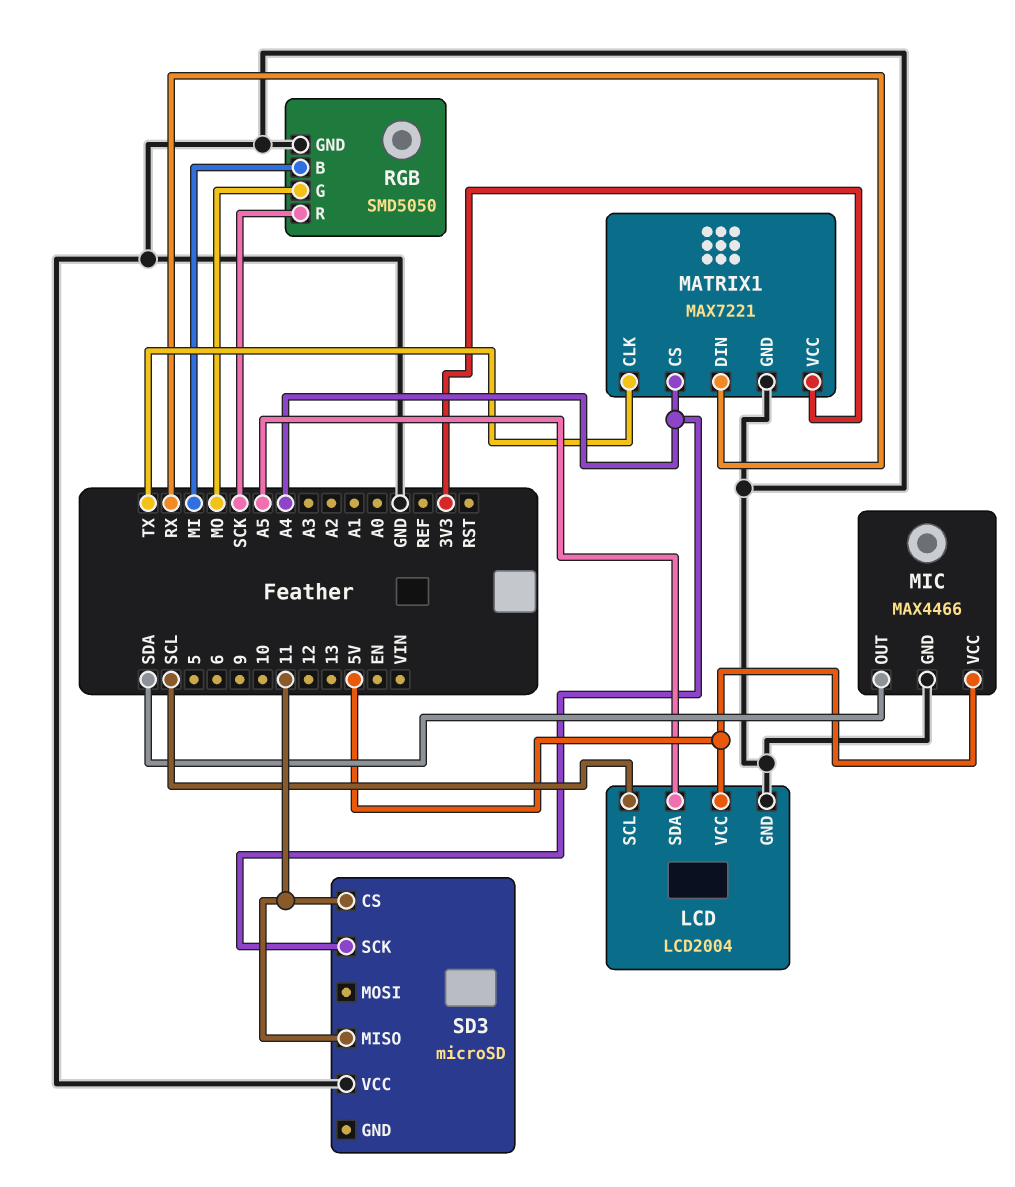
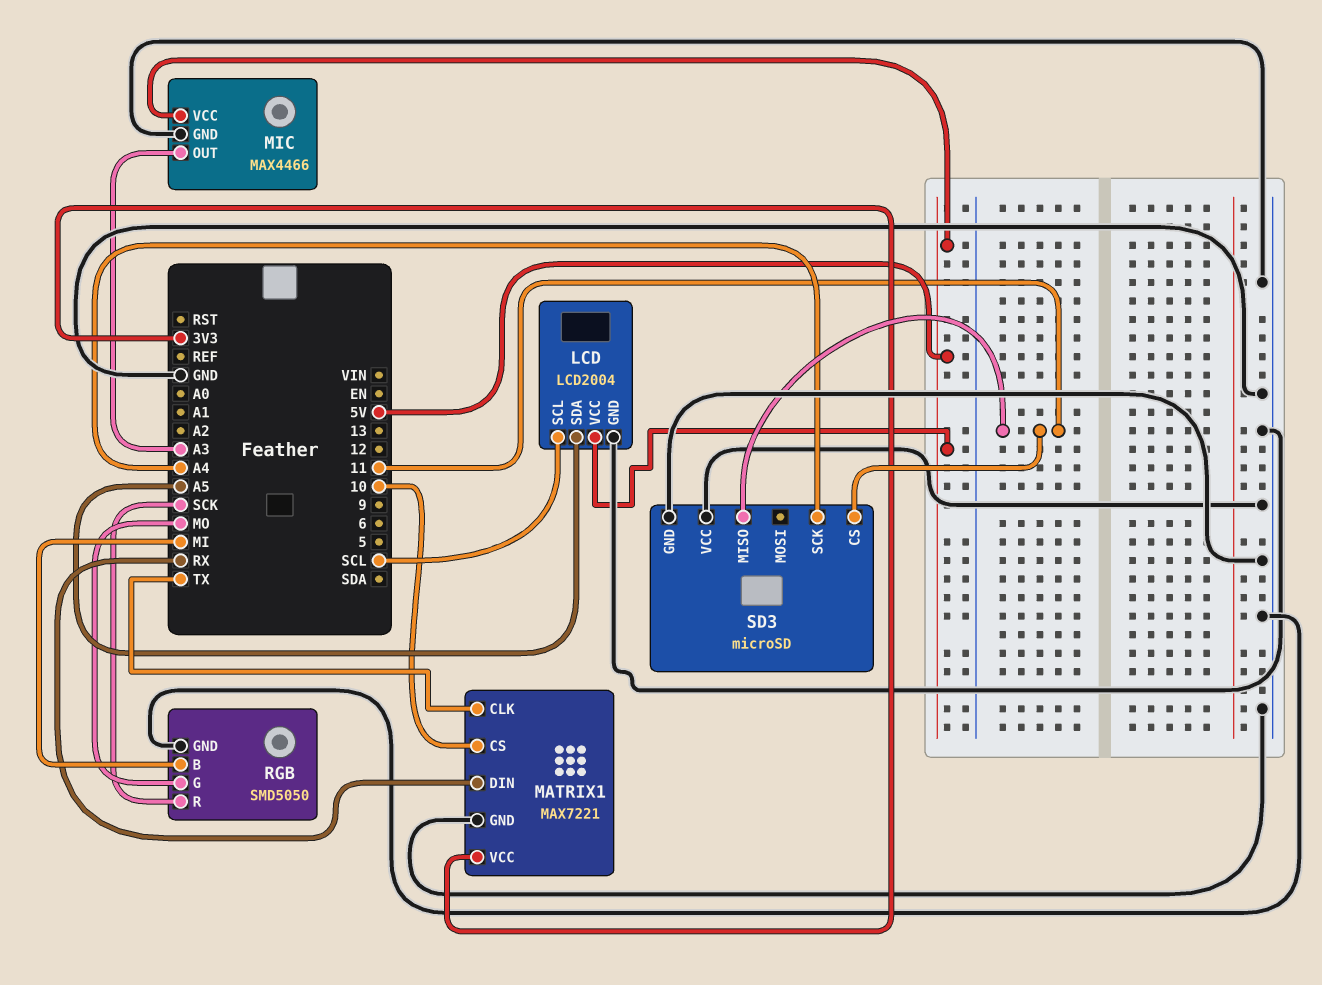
MATRIX1 pin CS: A4 -> 10
MIC pin OUT: SDA -> A3
SD3 pin GND: none -> GND

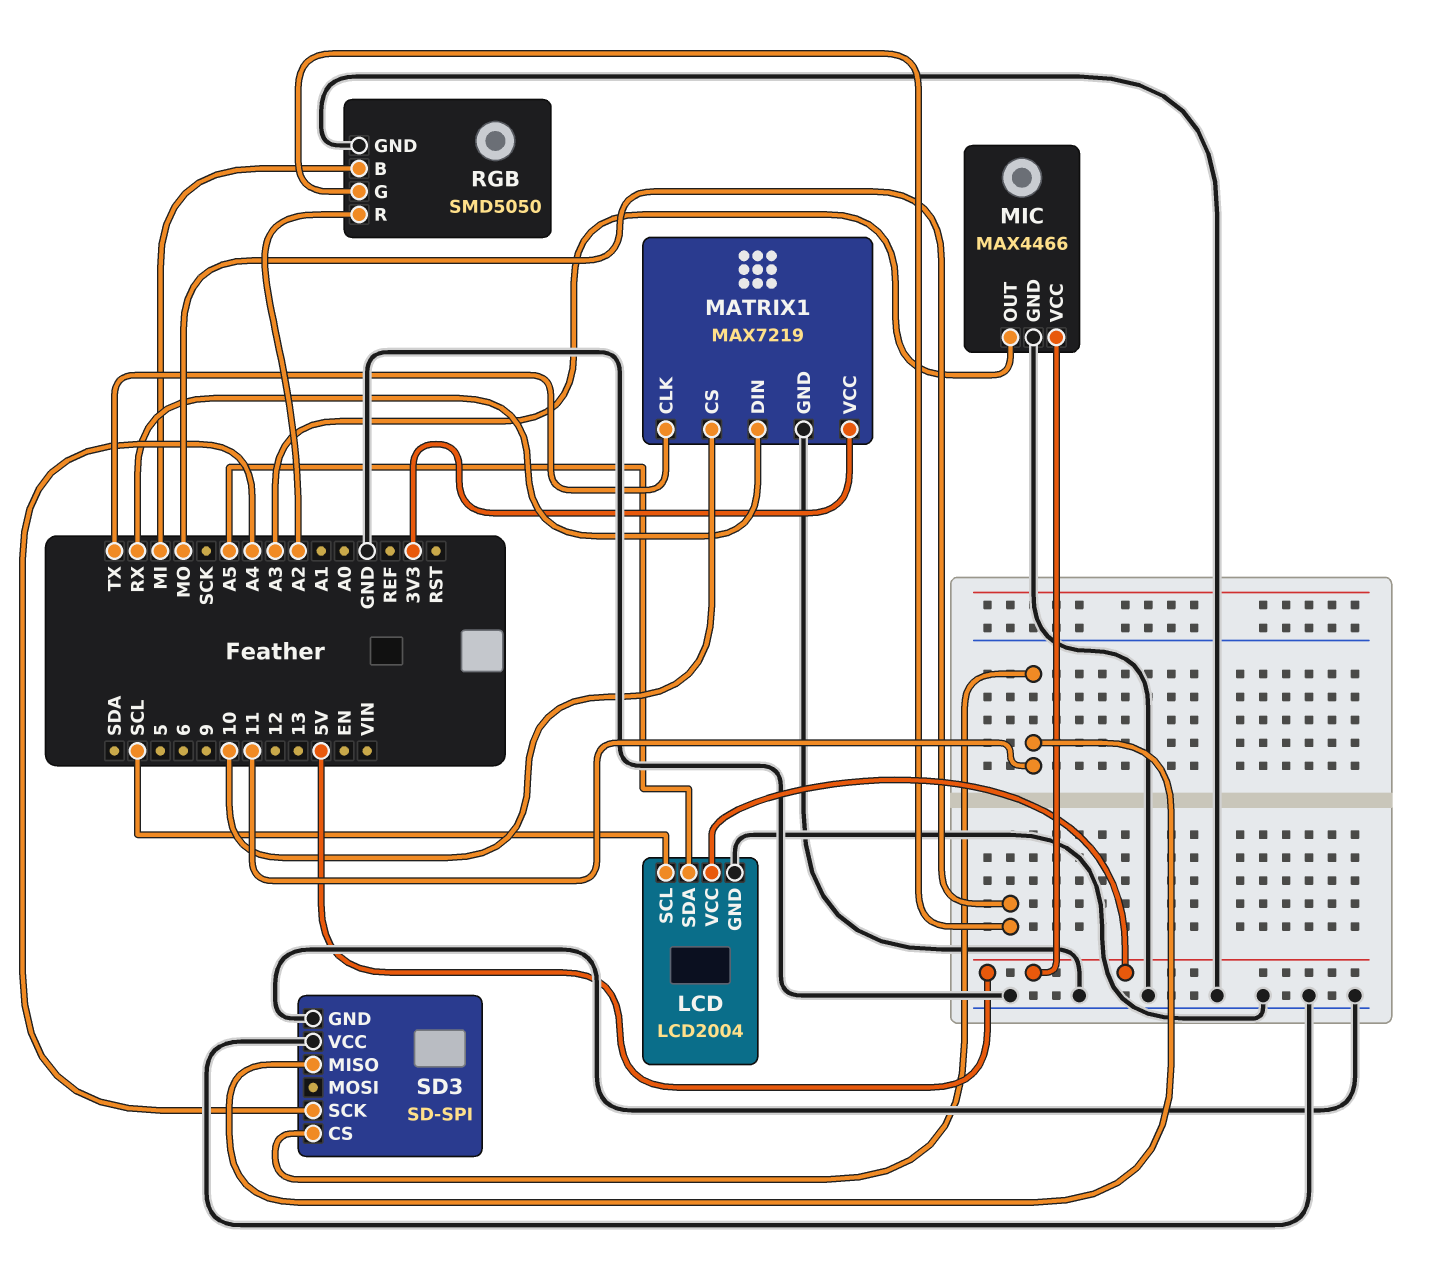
MATRIX1: MAX7221 -> MAX7219
RGB pin R: SCK -> A2
SD3: microSD -> SD-SPI

